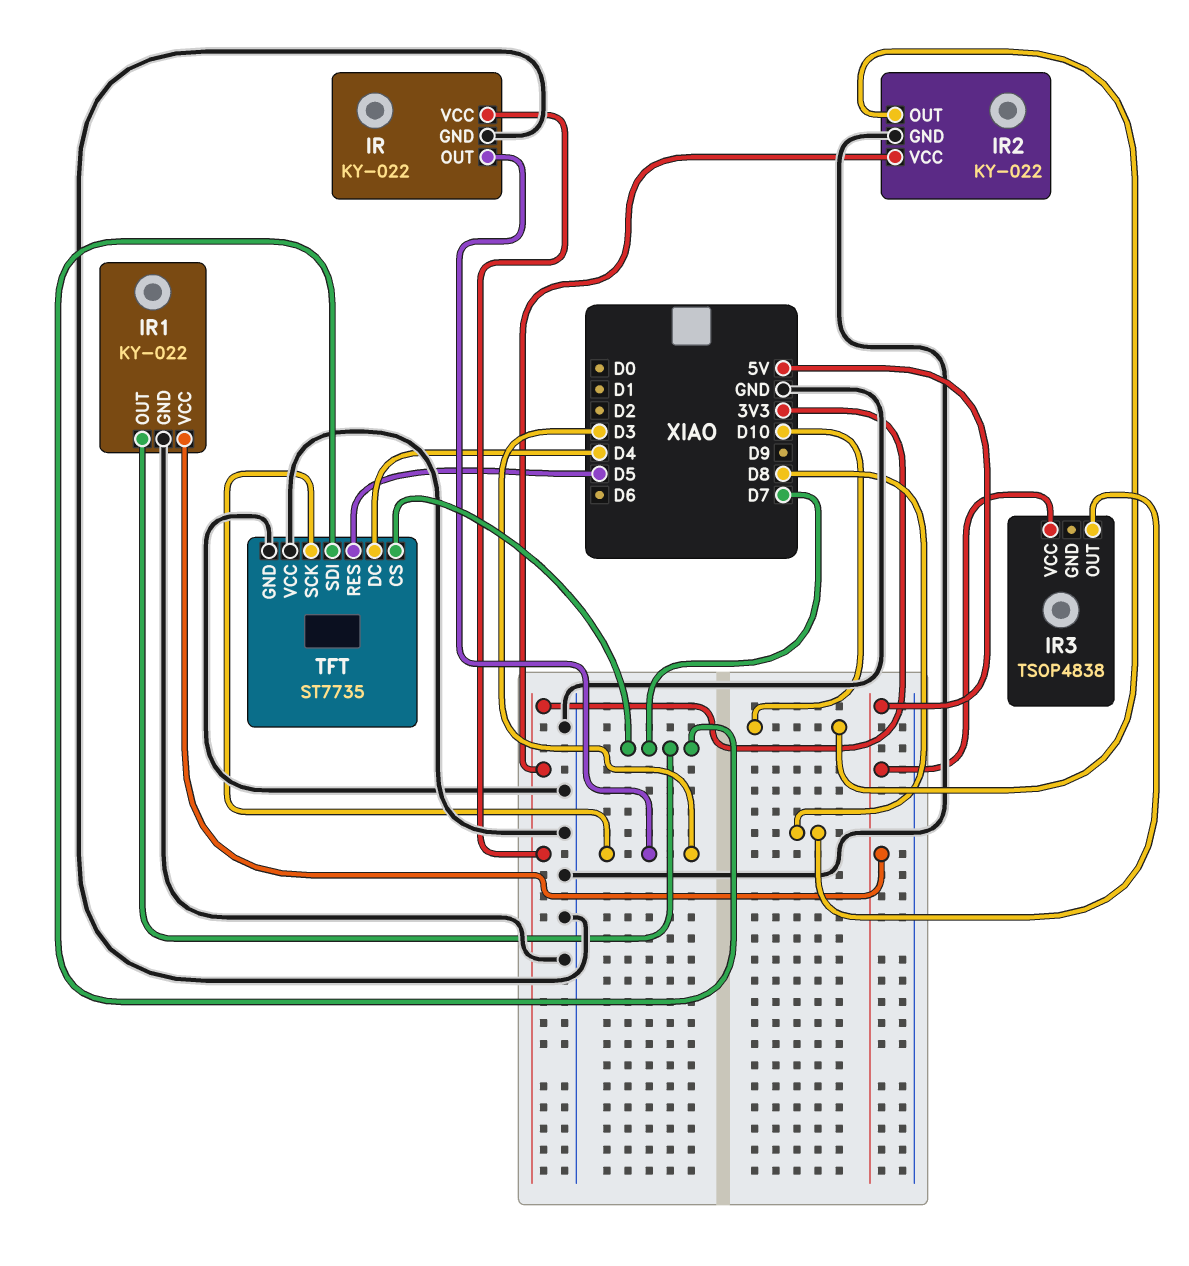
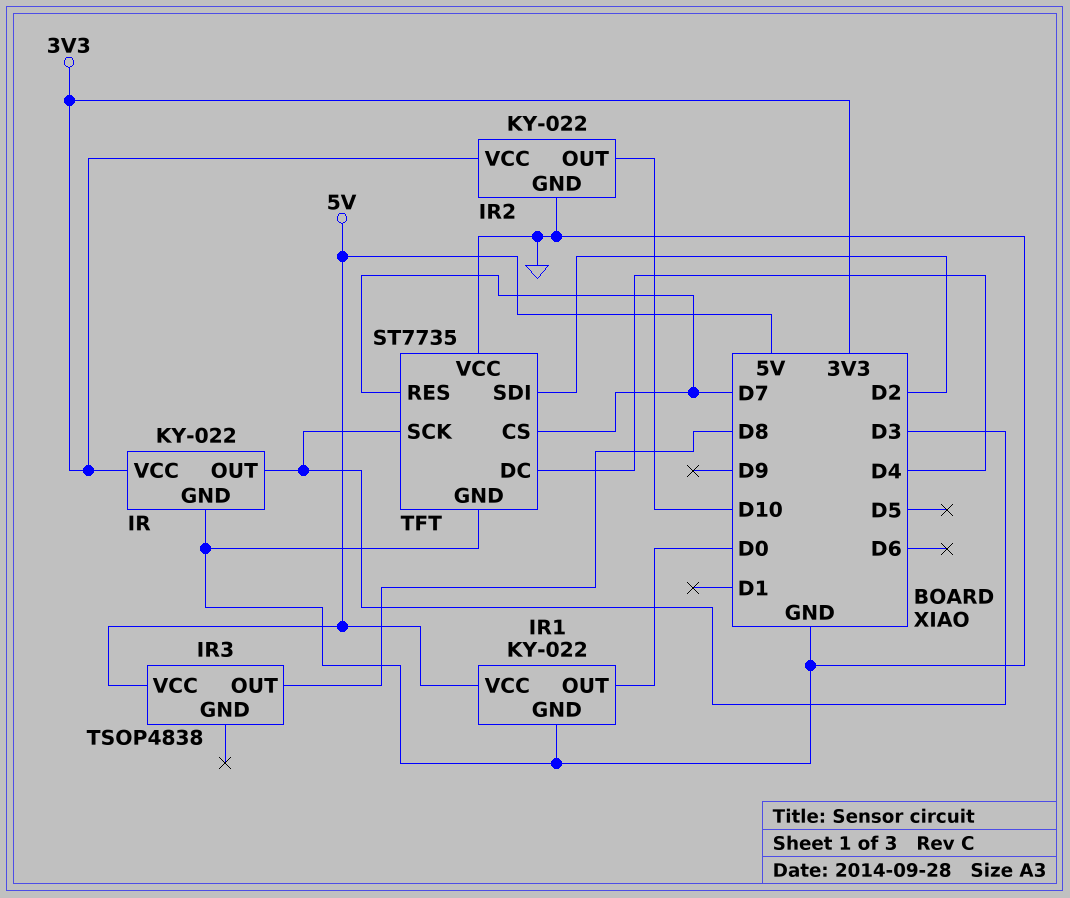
IR1 pin OUT: D7 -> D0
TFT pin RES: D5 -> D7
TFT pin SDI: D7 -> D2

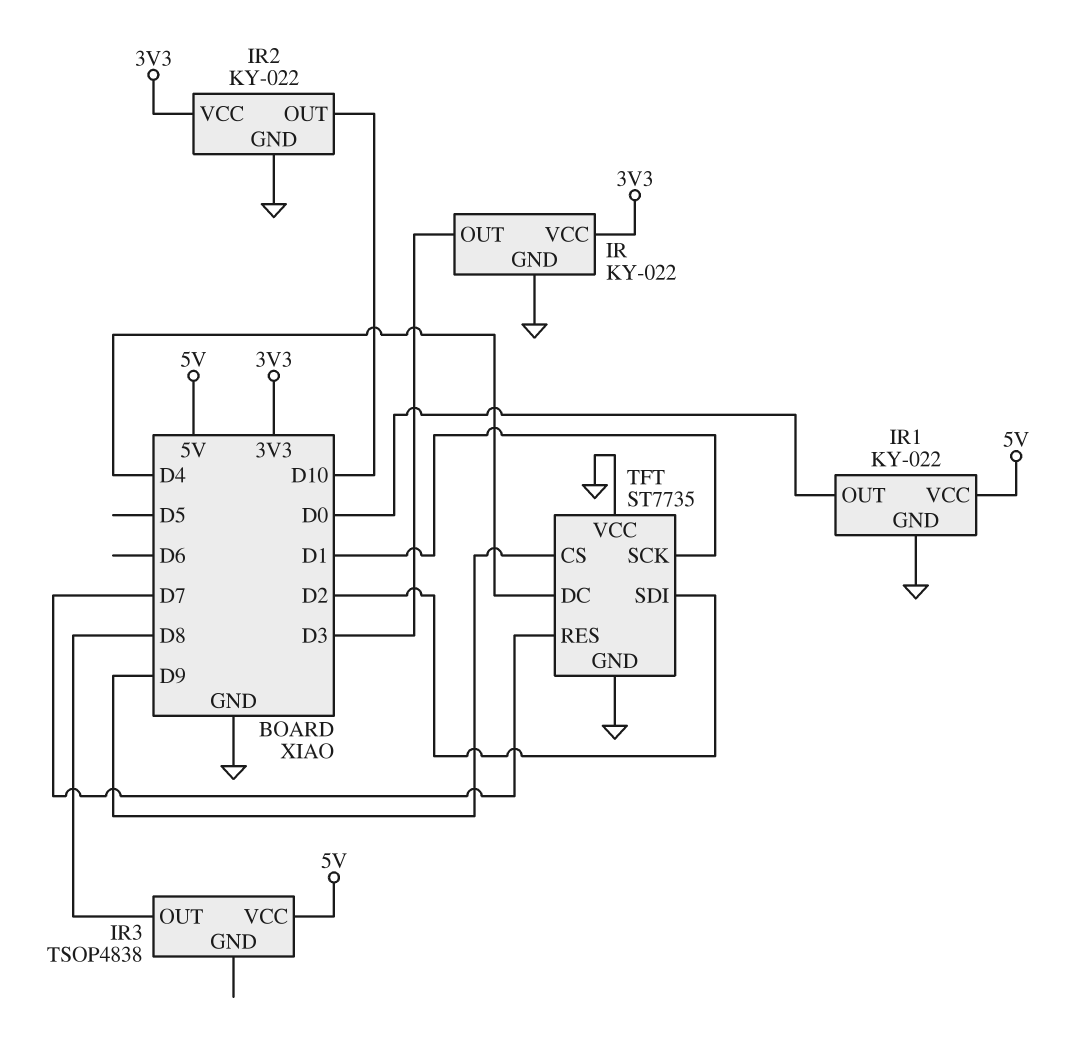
TFT pin CS: D7 -> D9
TFT pin SCK: D3 -> D1

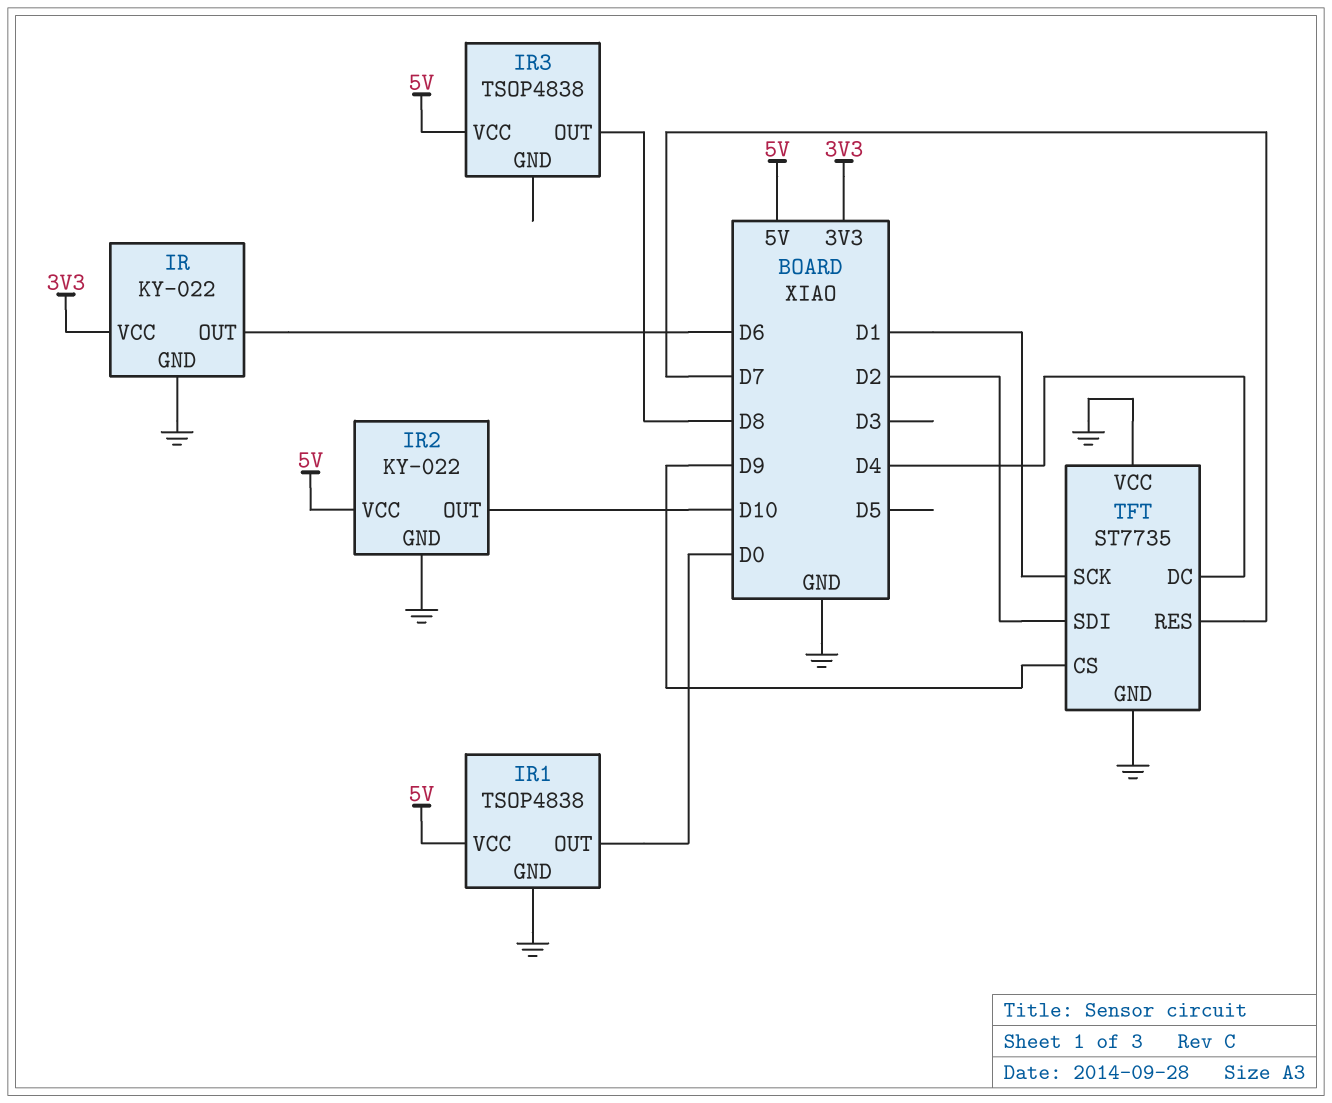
IR pin OUT: D3 -> D6
IR1: KY-022 -> TSOP4838
IR2 pin VCC: 3V3 -> 5V

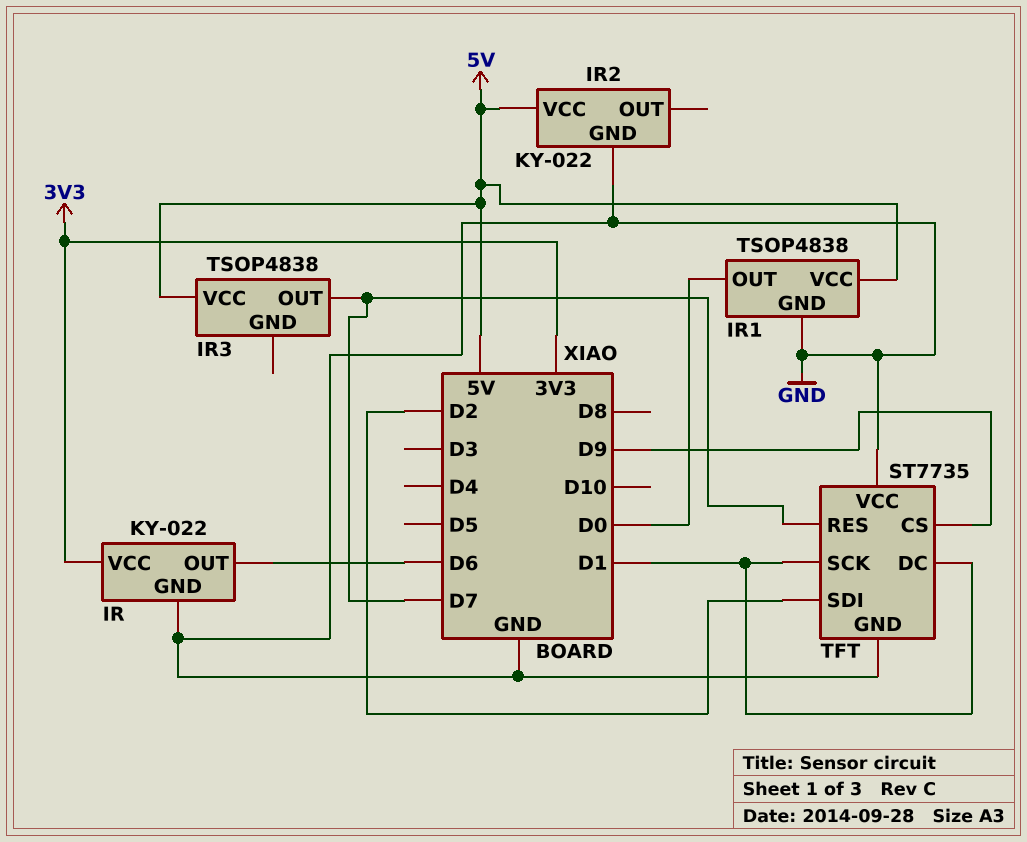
IR2 pin OUT: D10 -> none
IR3 pin OUT: D8 -> D7
TFT pin DC: D4 -> D1

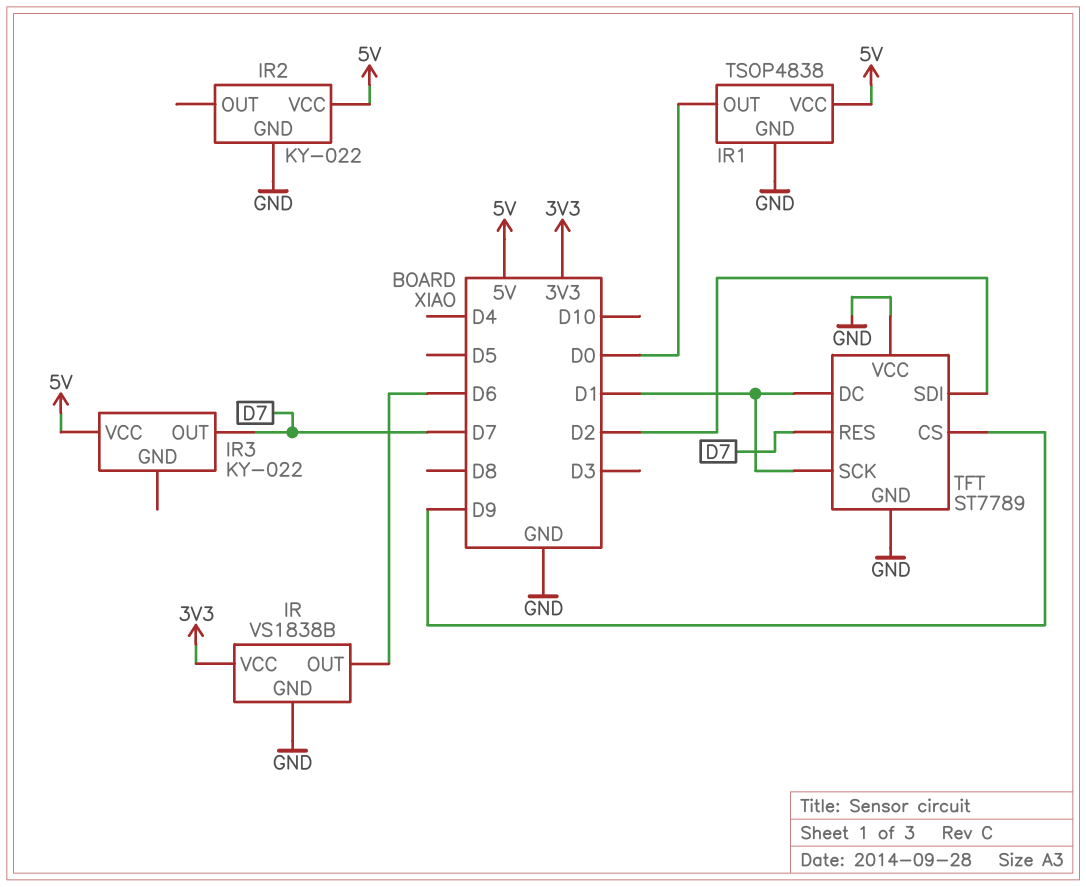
IR: KY-022 -> VS1838B
IR3: TSOP4838 -> KY-022
TFT: ST7735 -> ST7789

